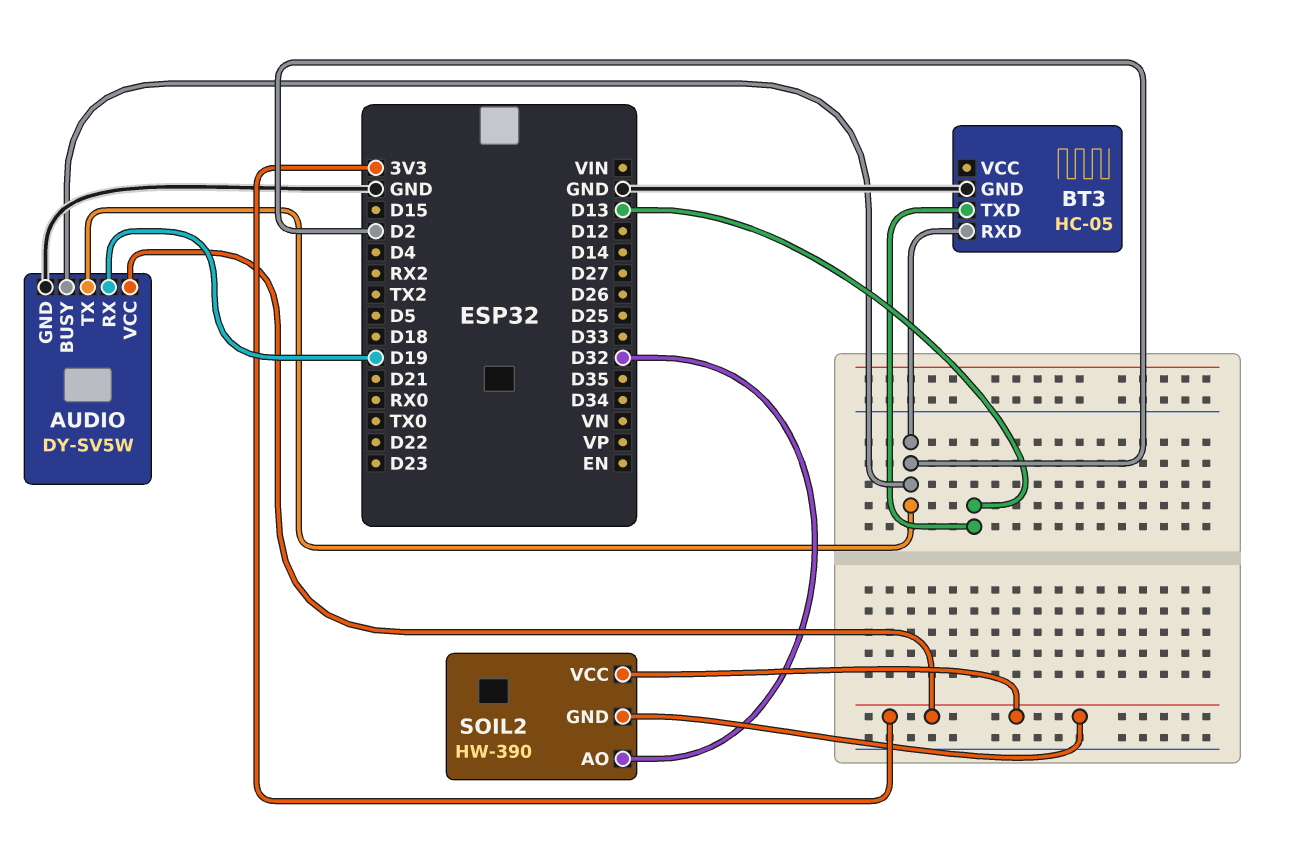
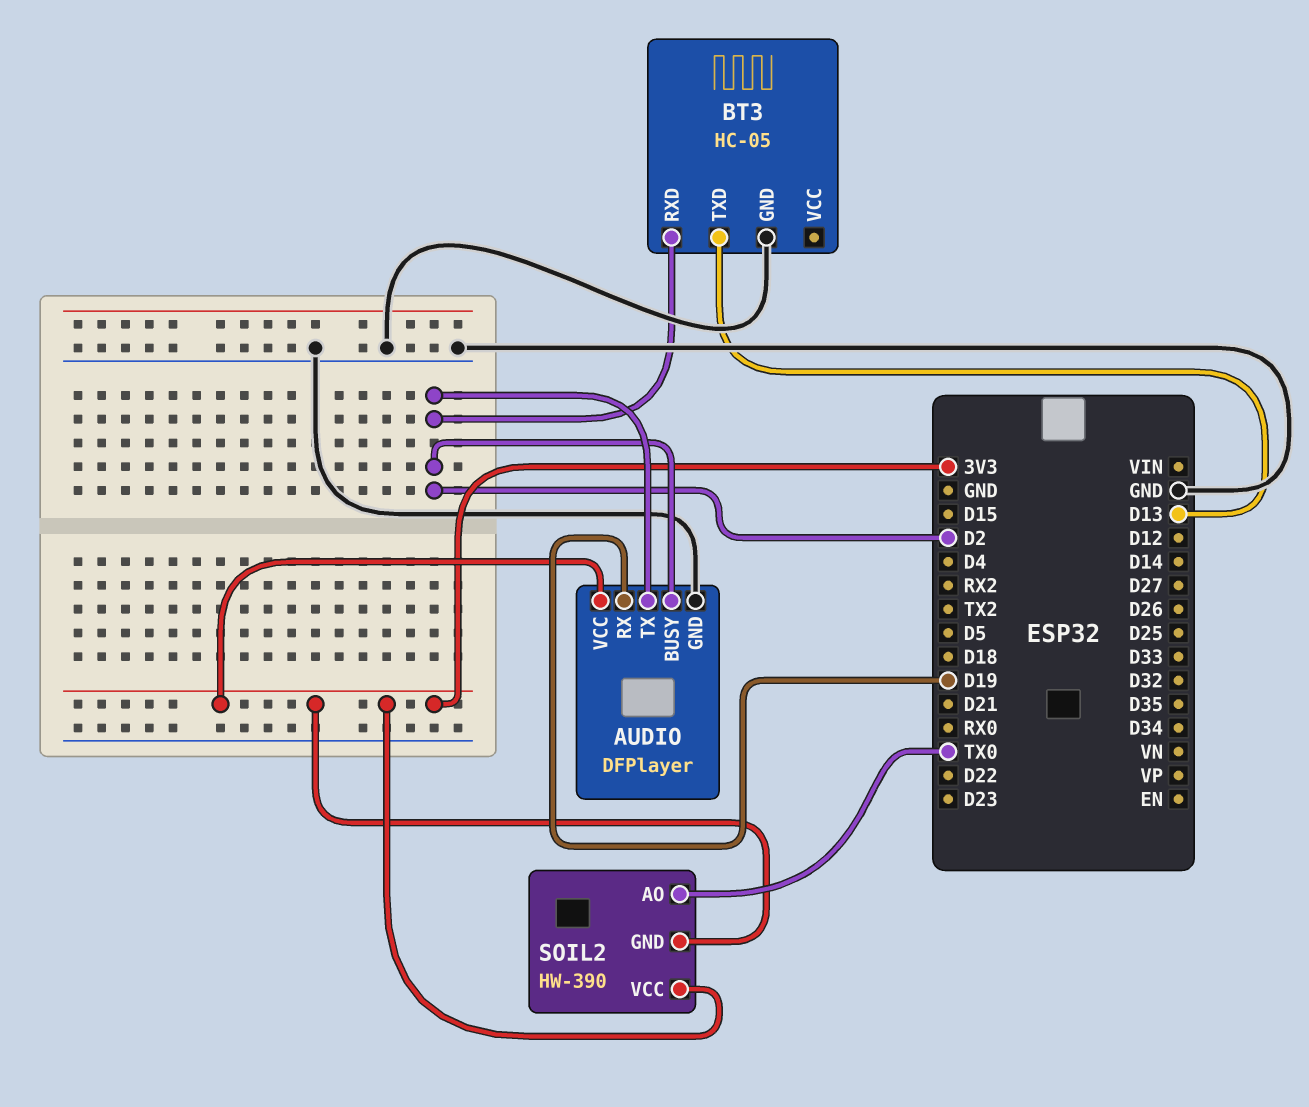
AUDIO: DY-SV5W -> DFPlayer
SOIL2 pin AO: D32 -> TX0

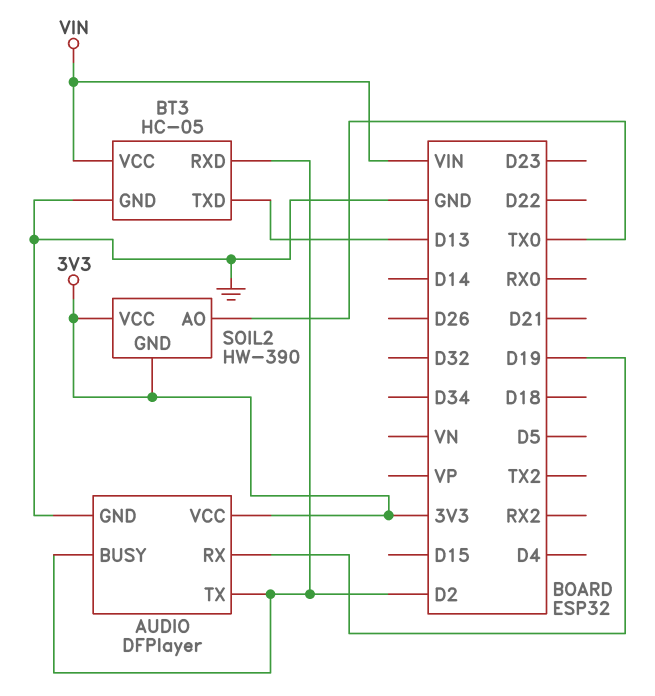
BT3 pin VCC: none -> VIN

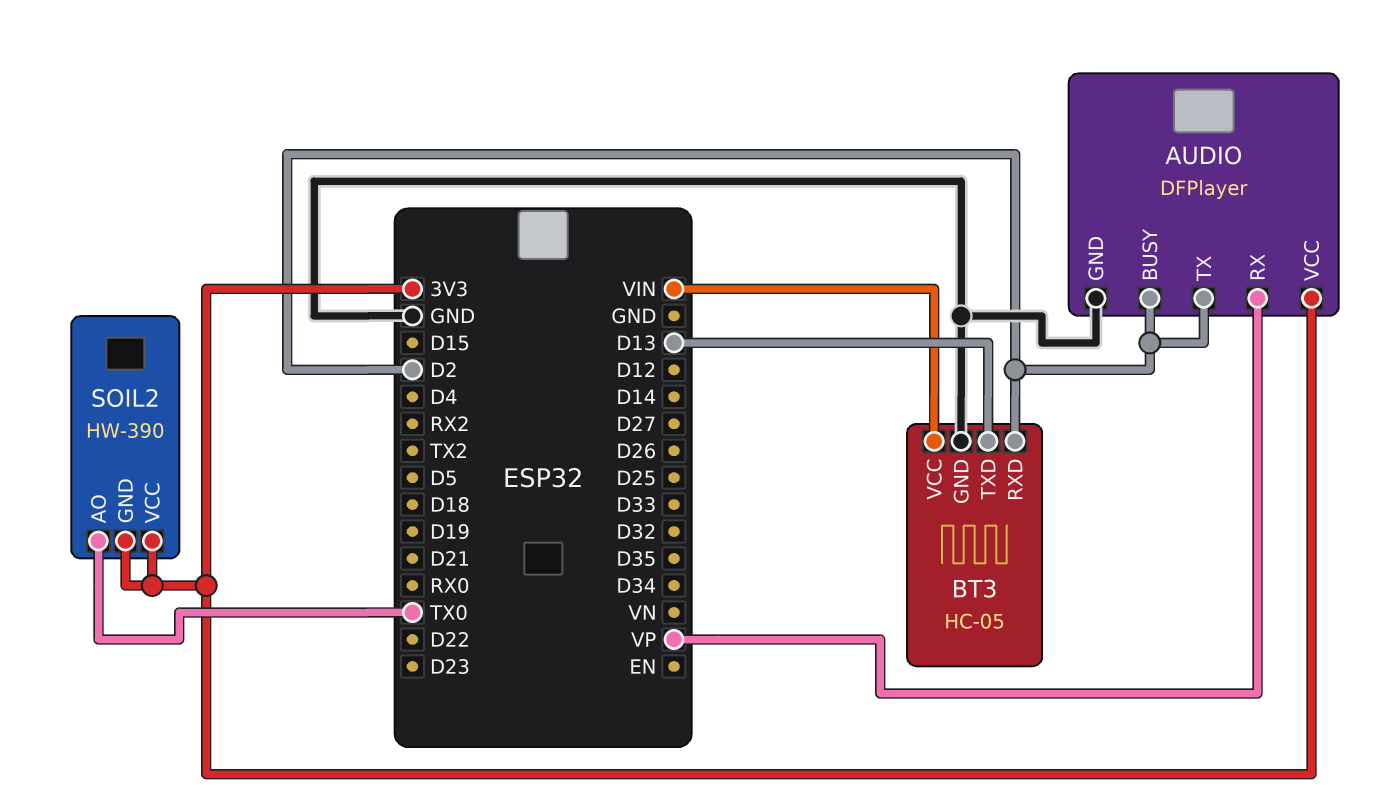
AUDIO pin RX: D19 -> VP

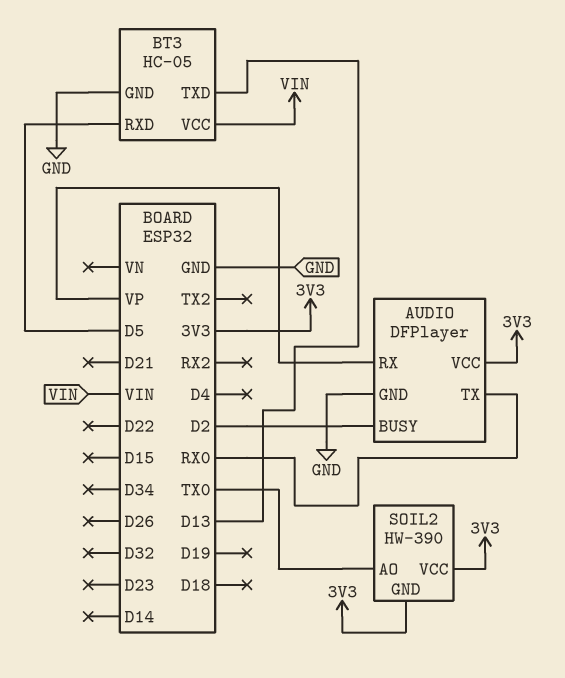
AUDIO pin TX: D2 -> RX0
BT3 pin RXD: D2 -> D5

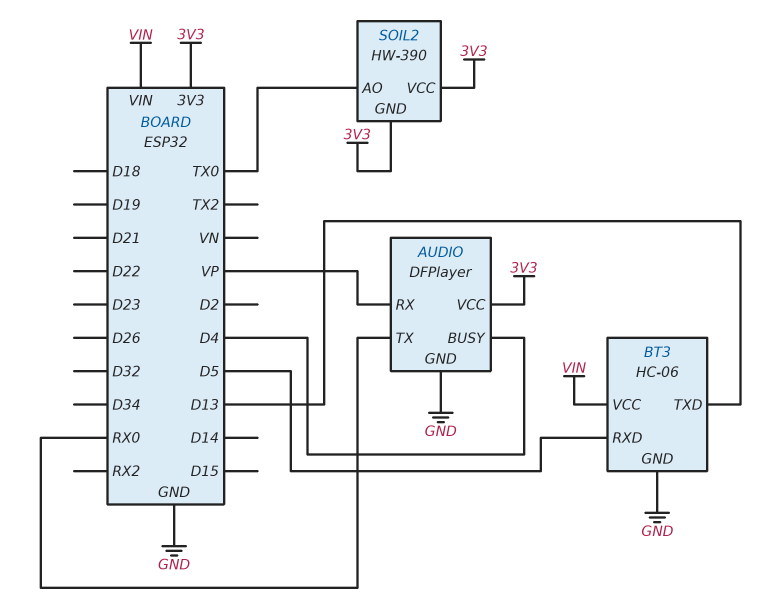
AUDIO pin BUSY: D2 -> D4
BT3: HC-05 -> HC-06

